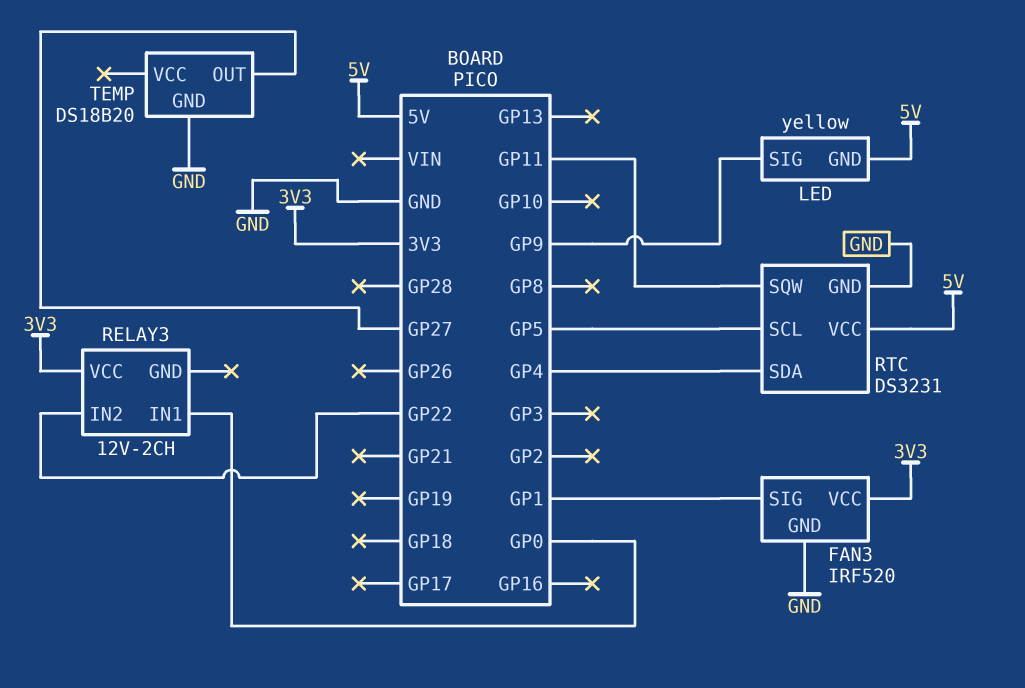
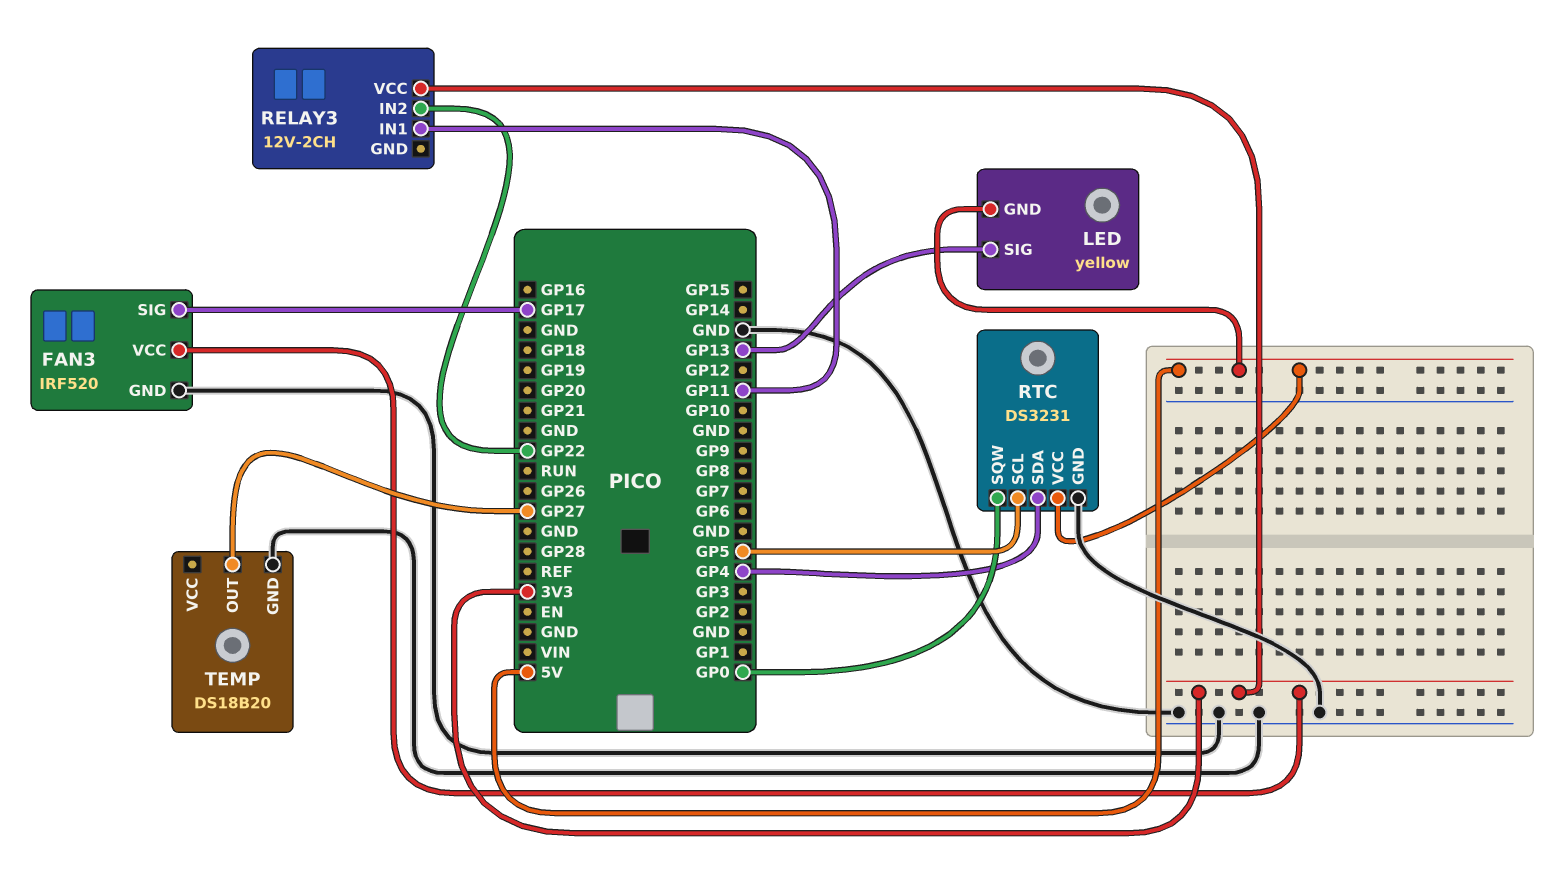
FAN3 pin SIG: GP1 -> GP17
LED pin SIG: GP9 -> GP13
RELAY3 pin IN1: GP0 -> GP11
RTC pin SQW: GP11 -> GP0

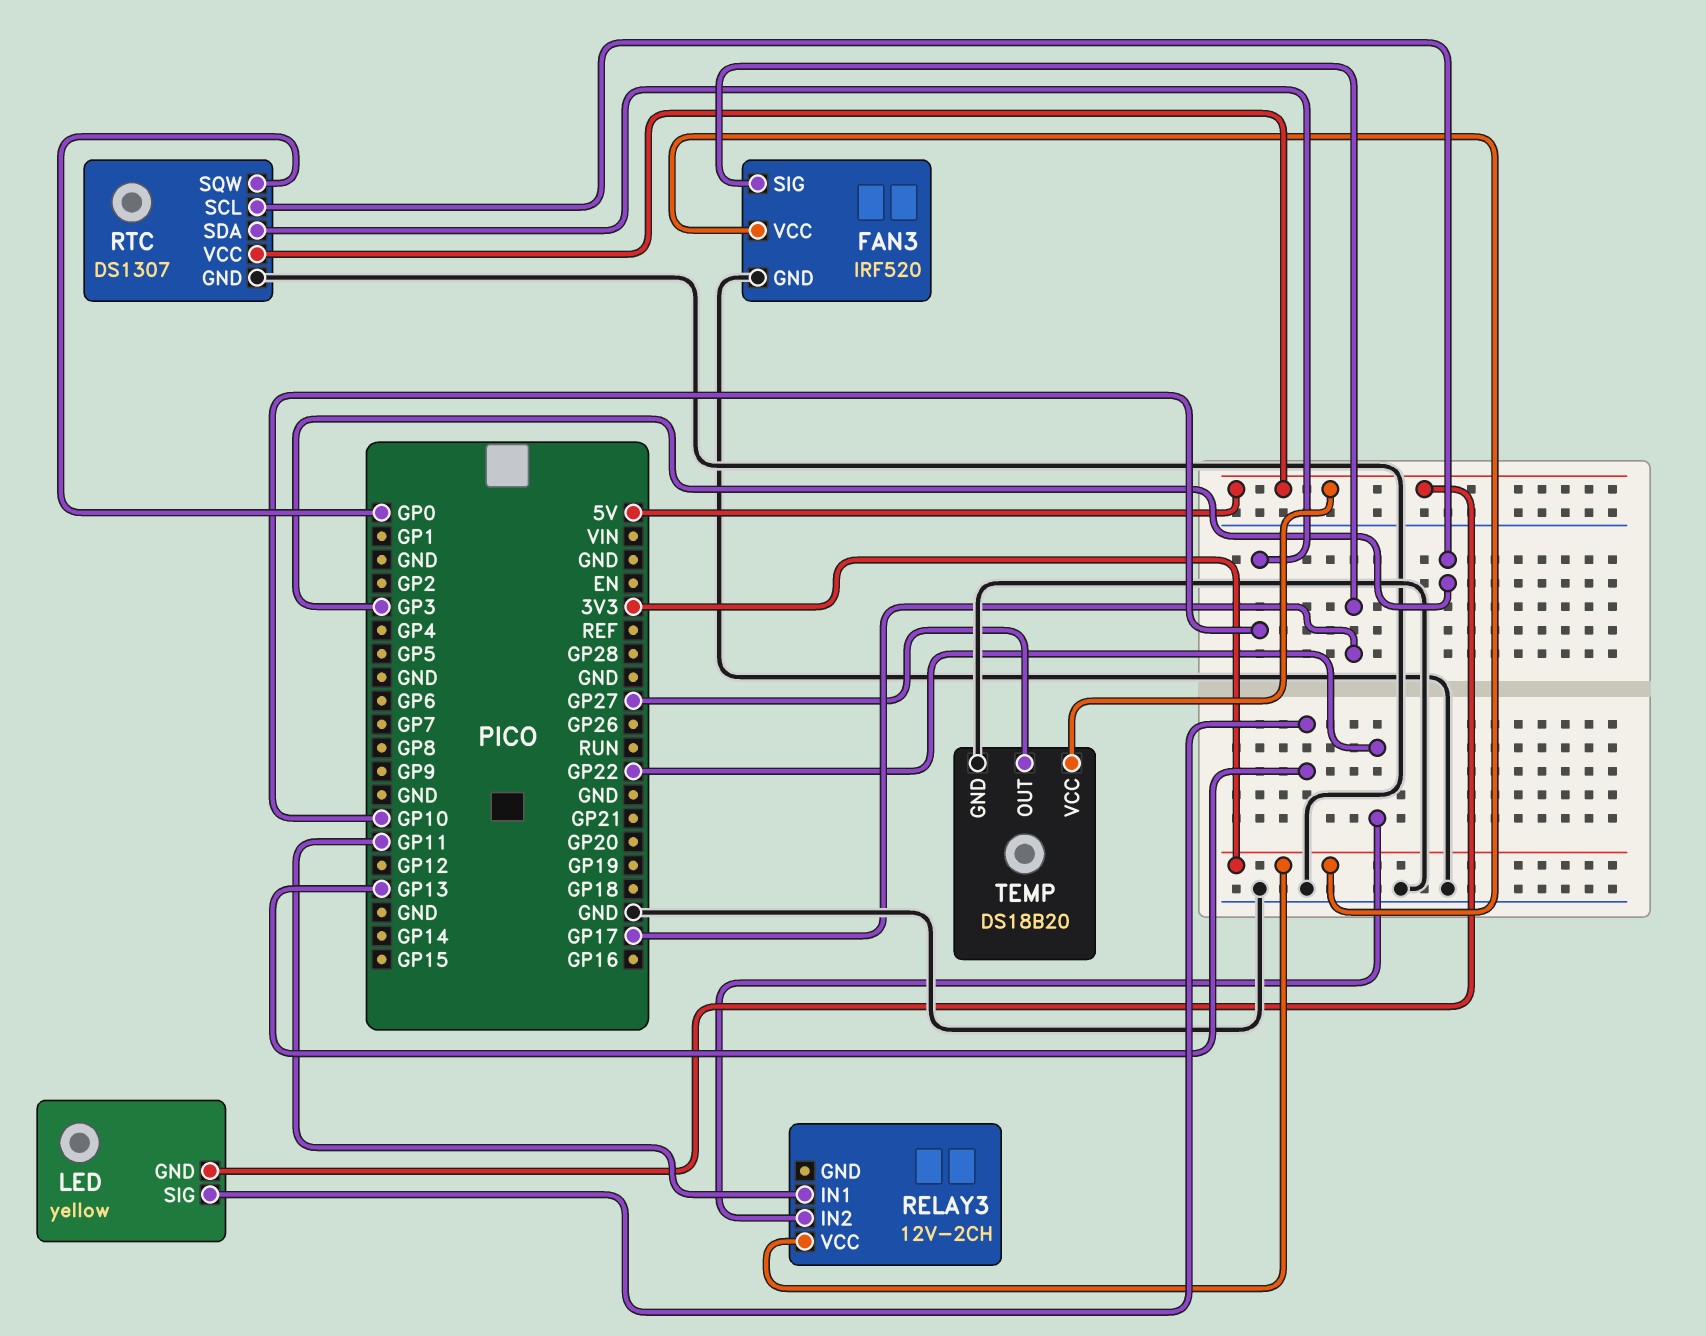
RTC: DS3231 -> DS1307
RTC pin SCL: GP5 -> GP3
RTC pin SDA: GP4 -> GP10
TEMP pin VCC: none -> 5V

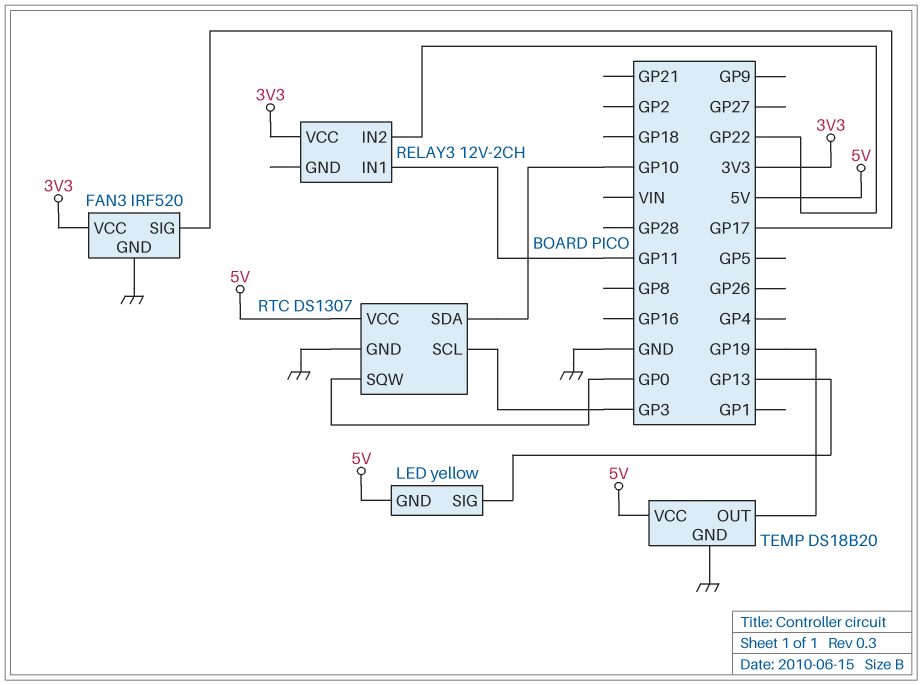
TEMP pin OUT: GP27 -> GP19

